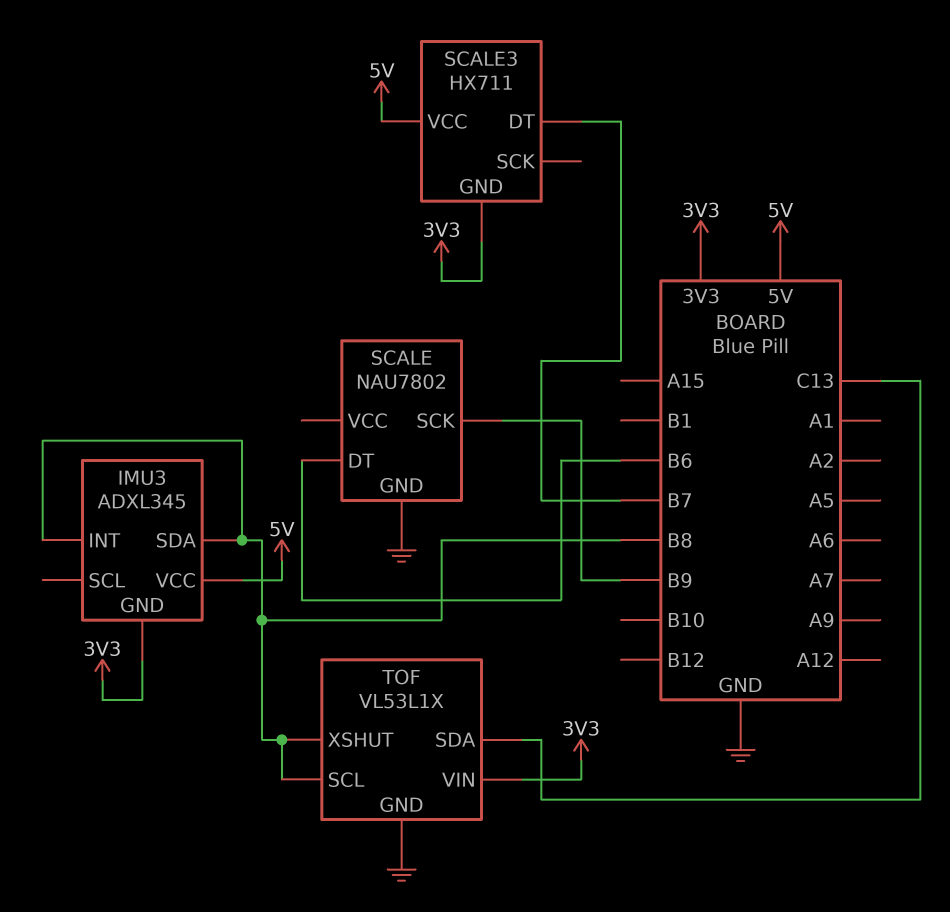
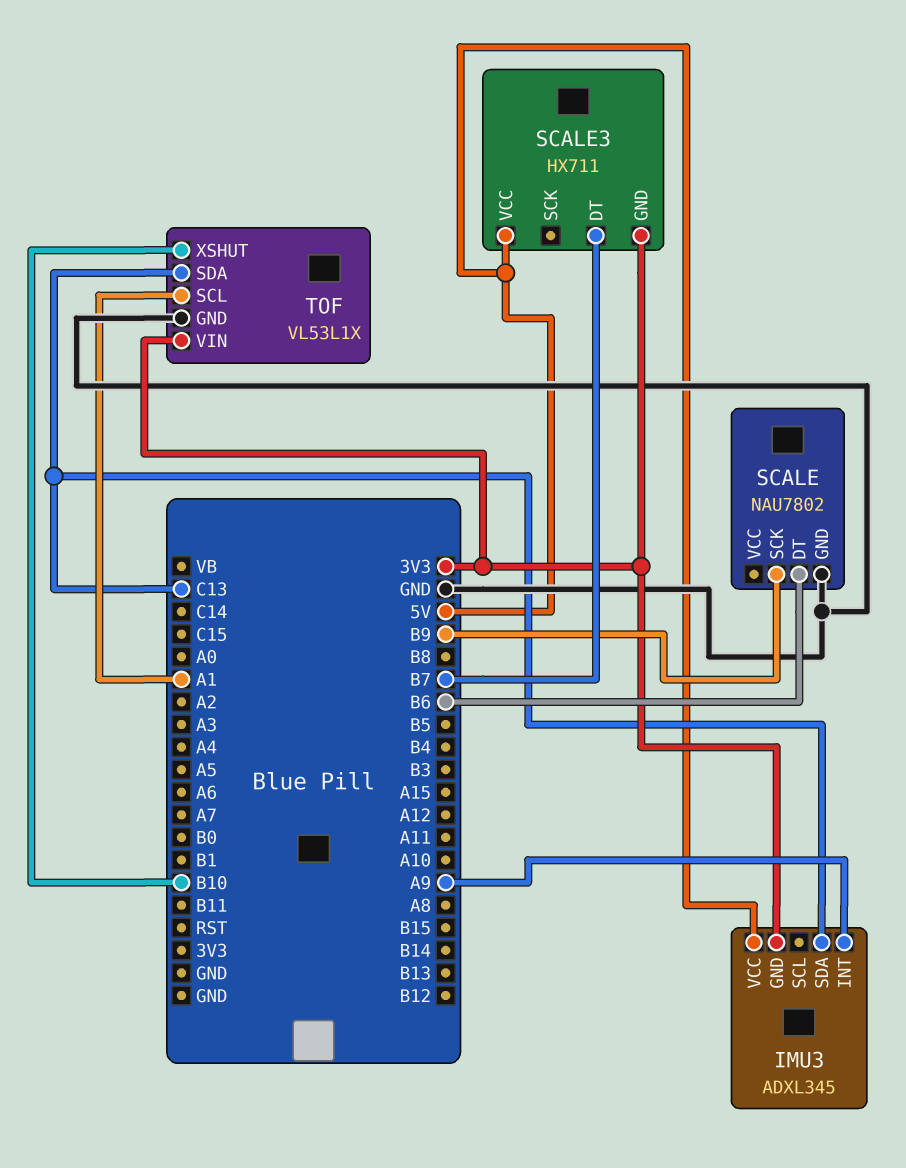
IMU3 pin INT: B8 -> A9
IMU3 pin SDA: B8 -> C13
TOF pin SCL: B8 -> A1
TOF pin XSHUT: B8 -> B10

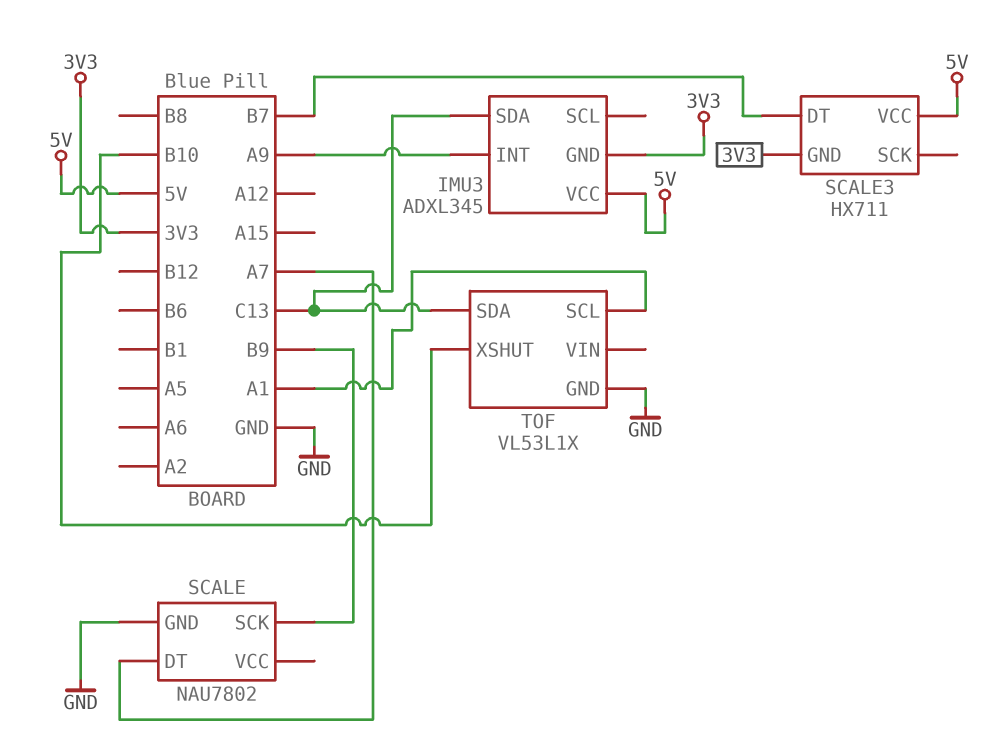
SCALE pin DT: B6 -> A7
TOF pin VIN: 3V3 -> none

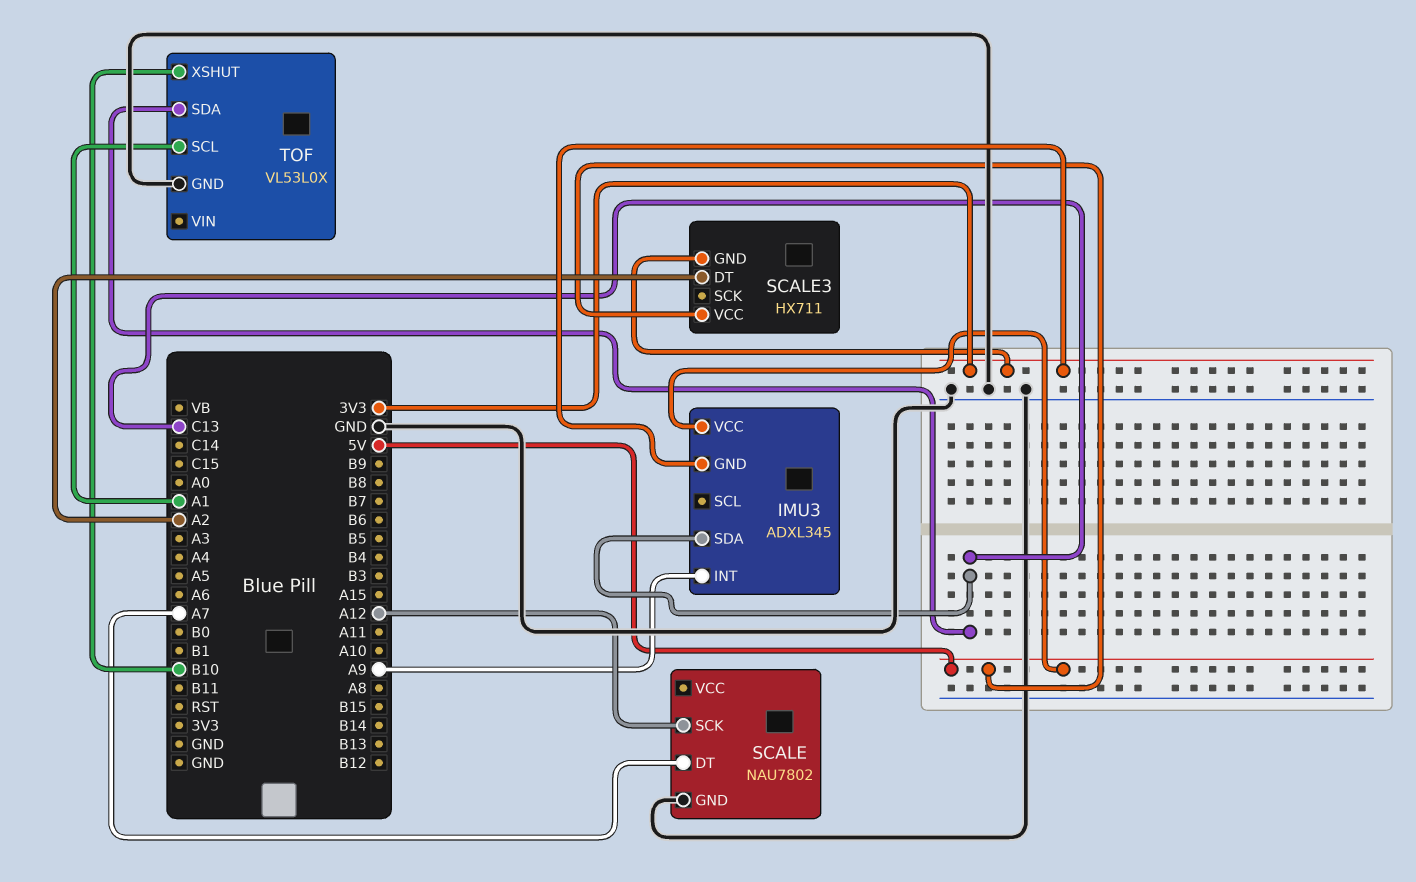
SCALE pin SCK: B9 -> A12
SCALE3 pin DT: B7 -> A2
TOF: VL53L1X -> VL53L0X

